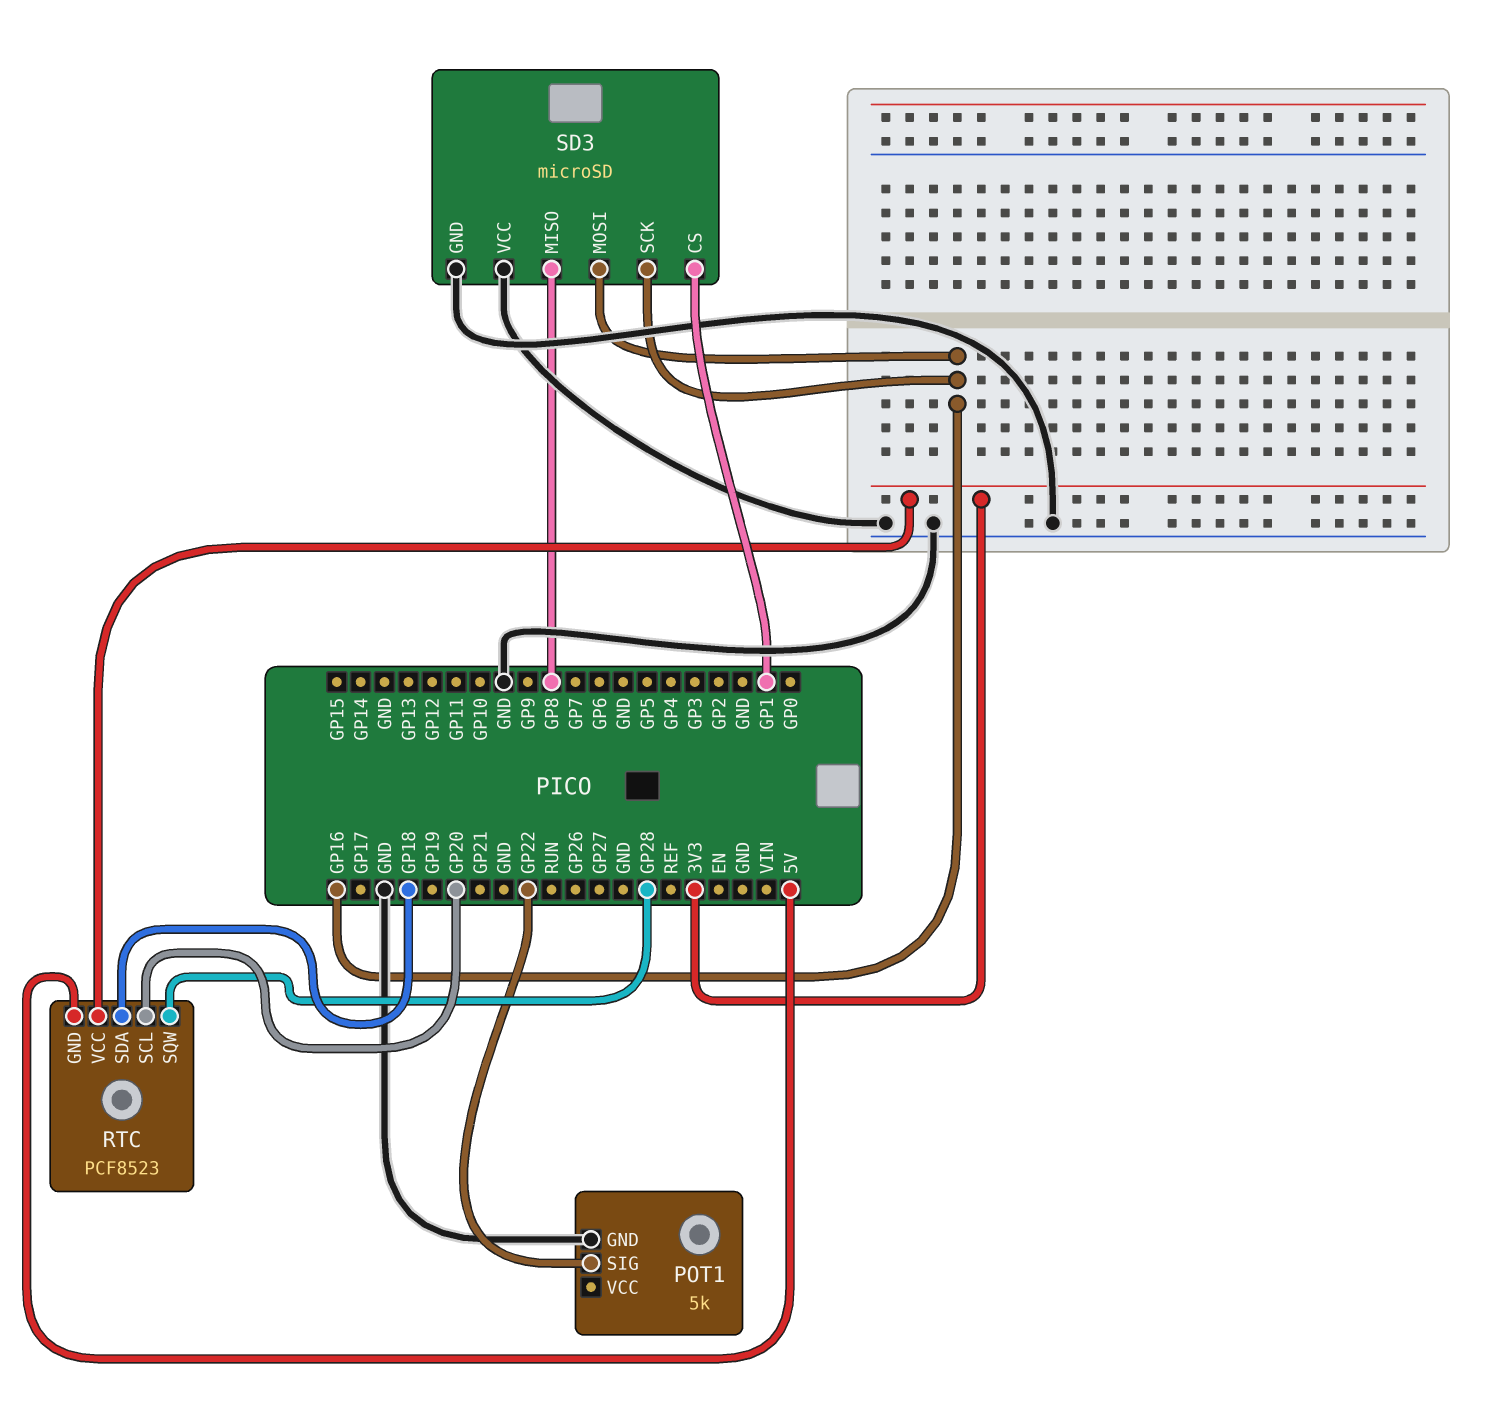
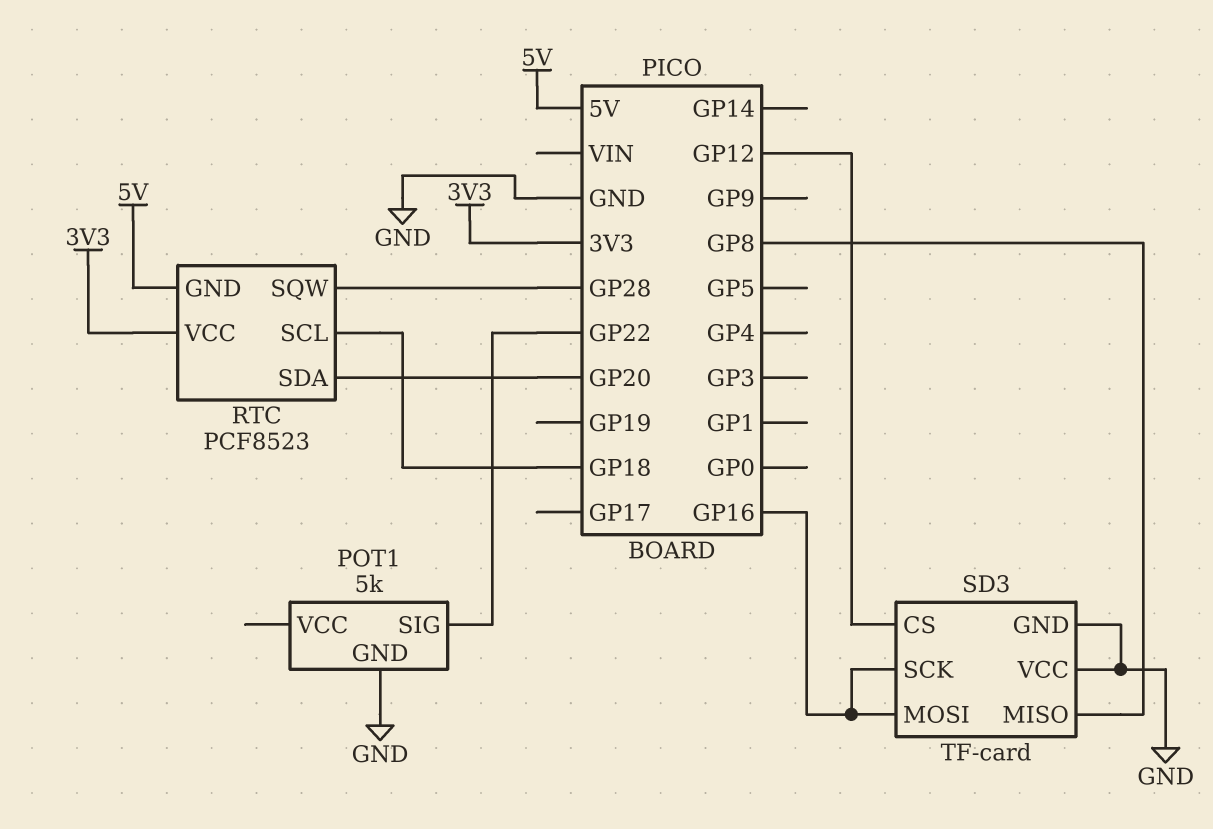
RTC pin SCL: GP20 -> GP18
RTC pin SDA: GP18 -> GP20
SD3: microSD -> TF-card
SD3 pin CS: GP1 -> GP12

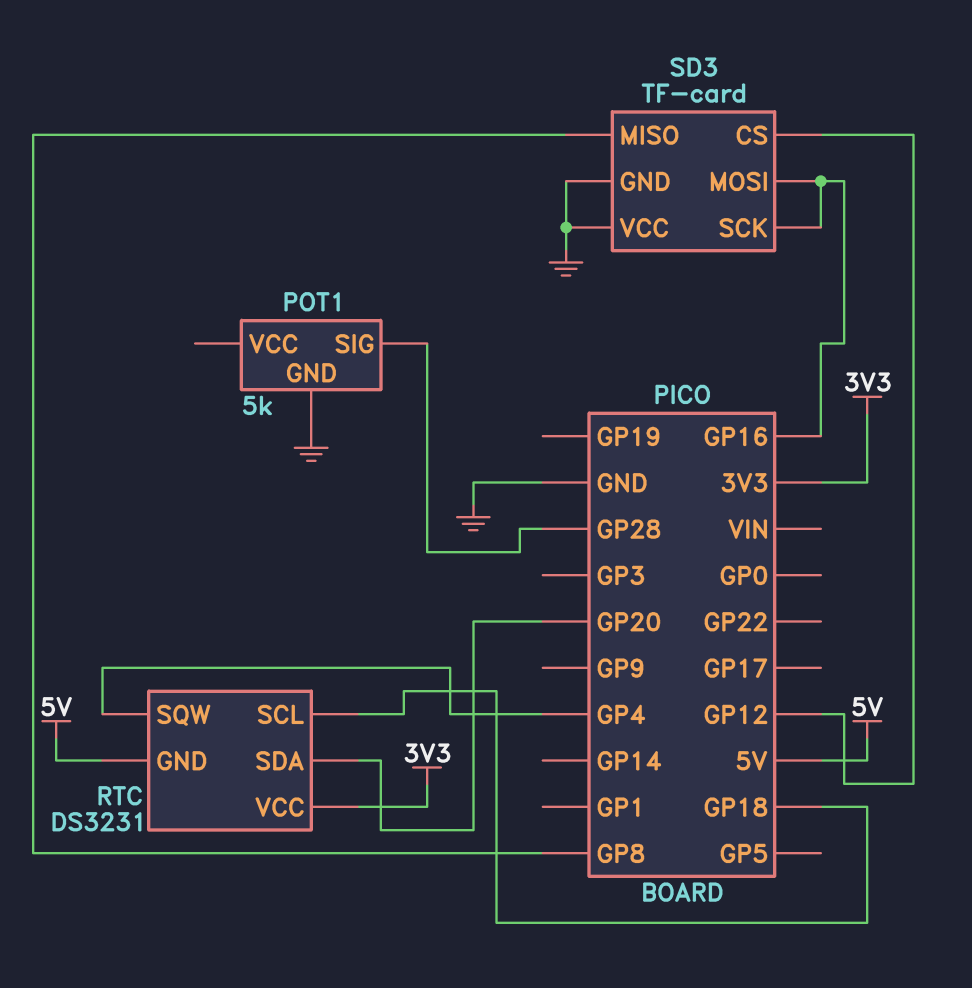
POT1 pin SIG: GP22 -> GP28
RTC: PCF8523 -> DS3231
RTC pin SQW: GP28 -> GP4

